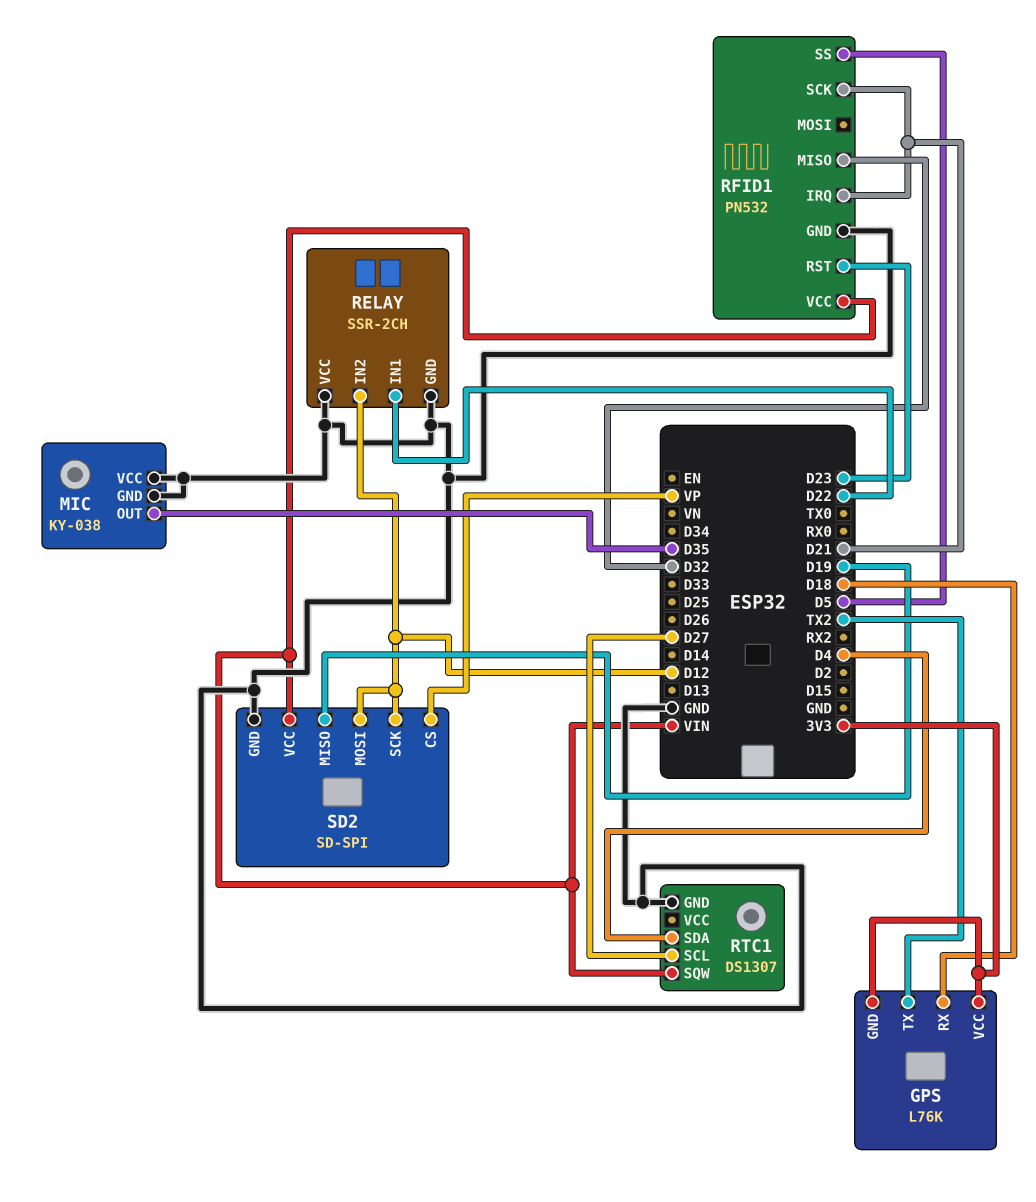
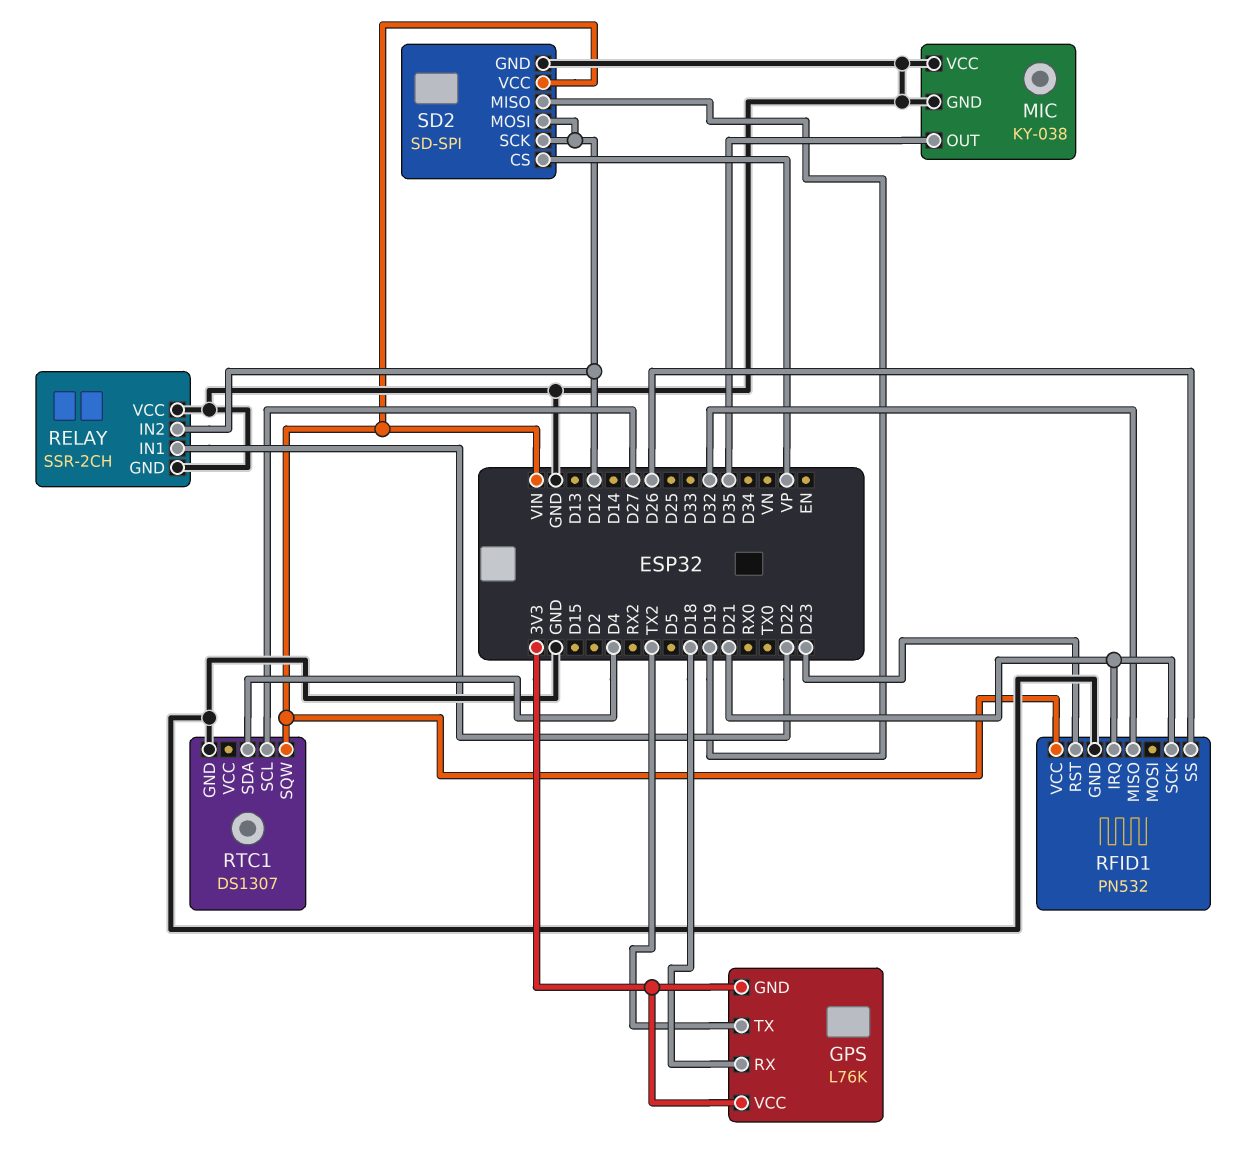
RFID1 pin SS: D5 -> D26

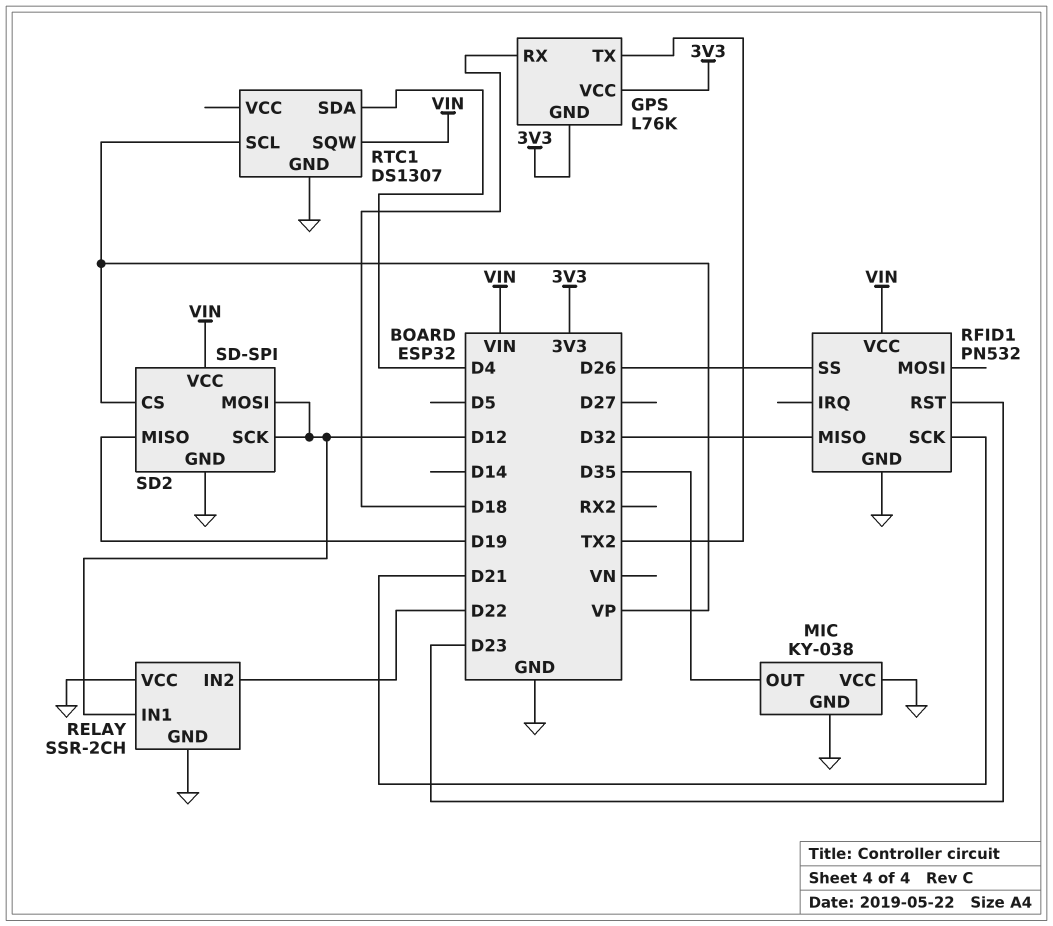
RELAY pin IN1: D22 -> D12
RELAY pin IN2: D12 -> D22
RFID1 pin IRQ: D21 -> none
RTC1 pin SCL: D27 -> VP

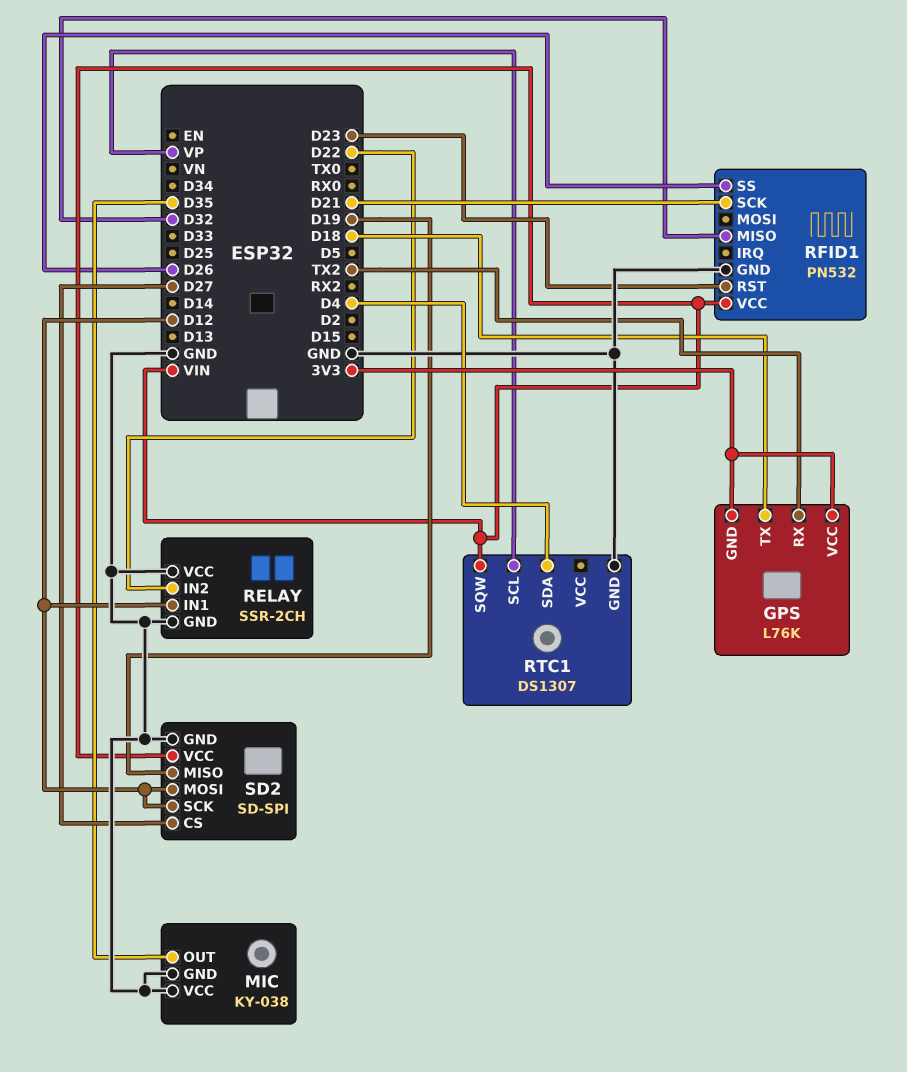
GPS pin RX: D18 -> TX2
GPS pin TX: TX2 -> D18
SD2 pin CS: VP -> D27

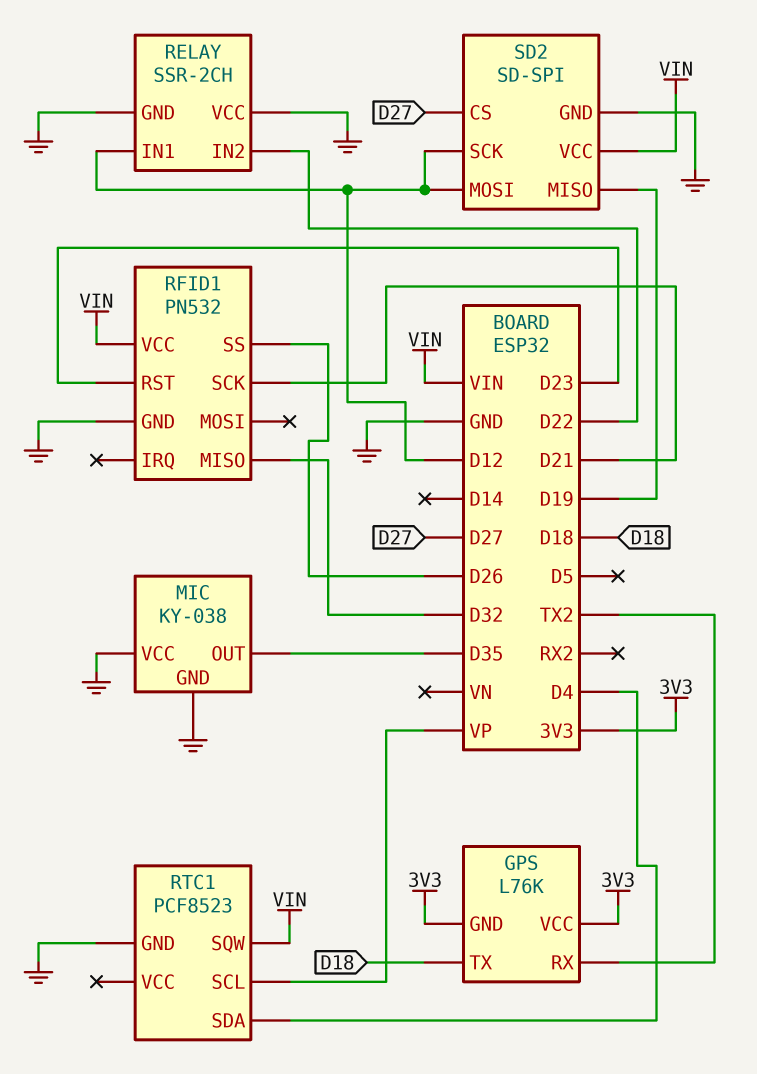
RTC1: DS1307 -> PCF8523

